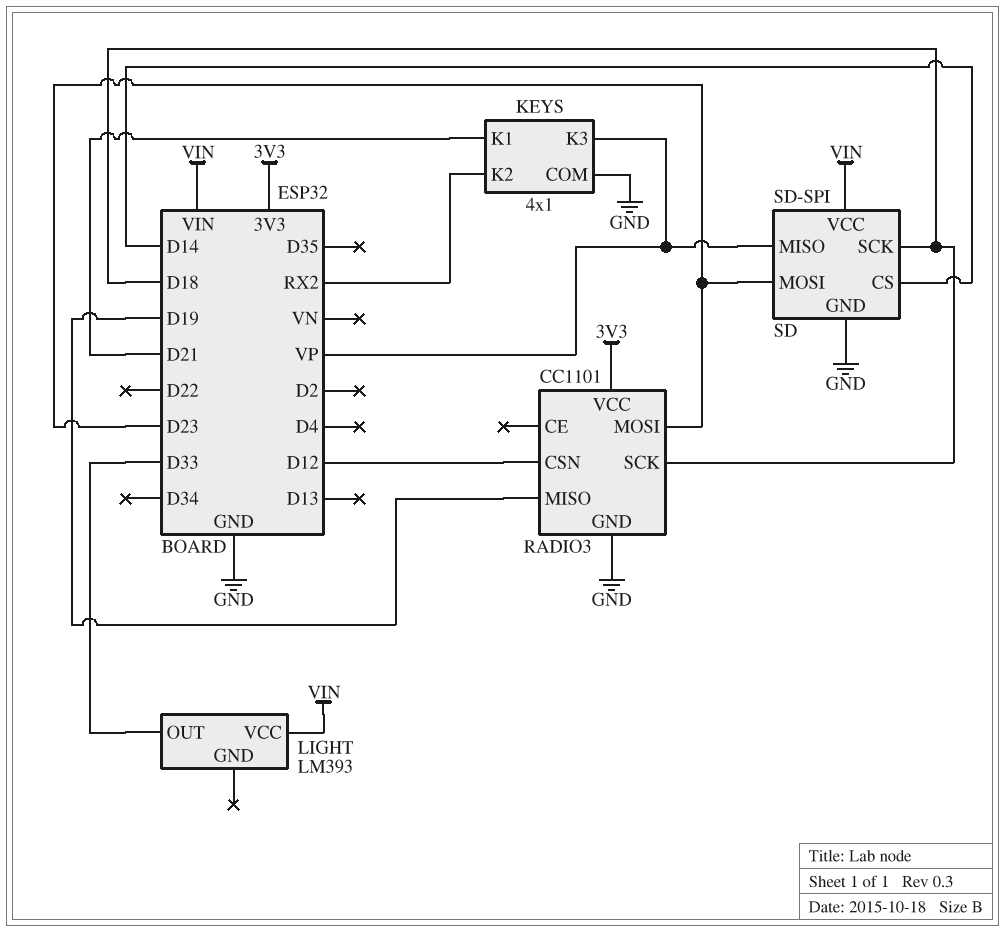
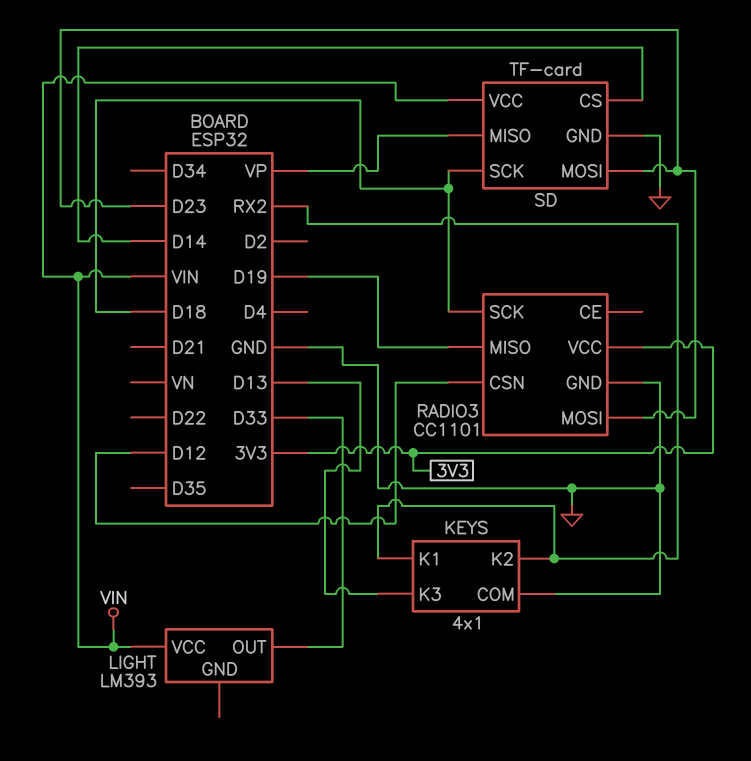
KEYS pin K1: D21 -> RX2
KEYS pin K3: VP -> D13
SD: SD-SPI -> TF-card

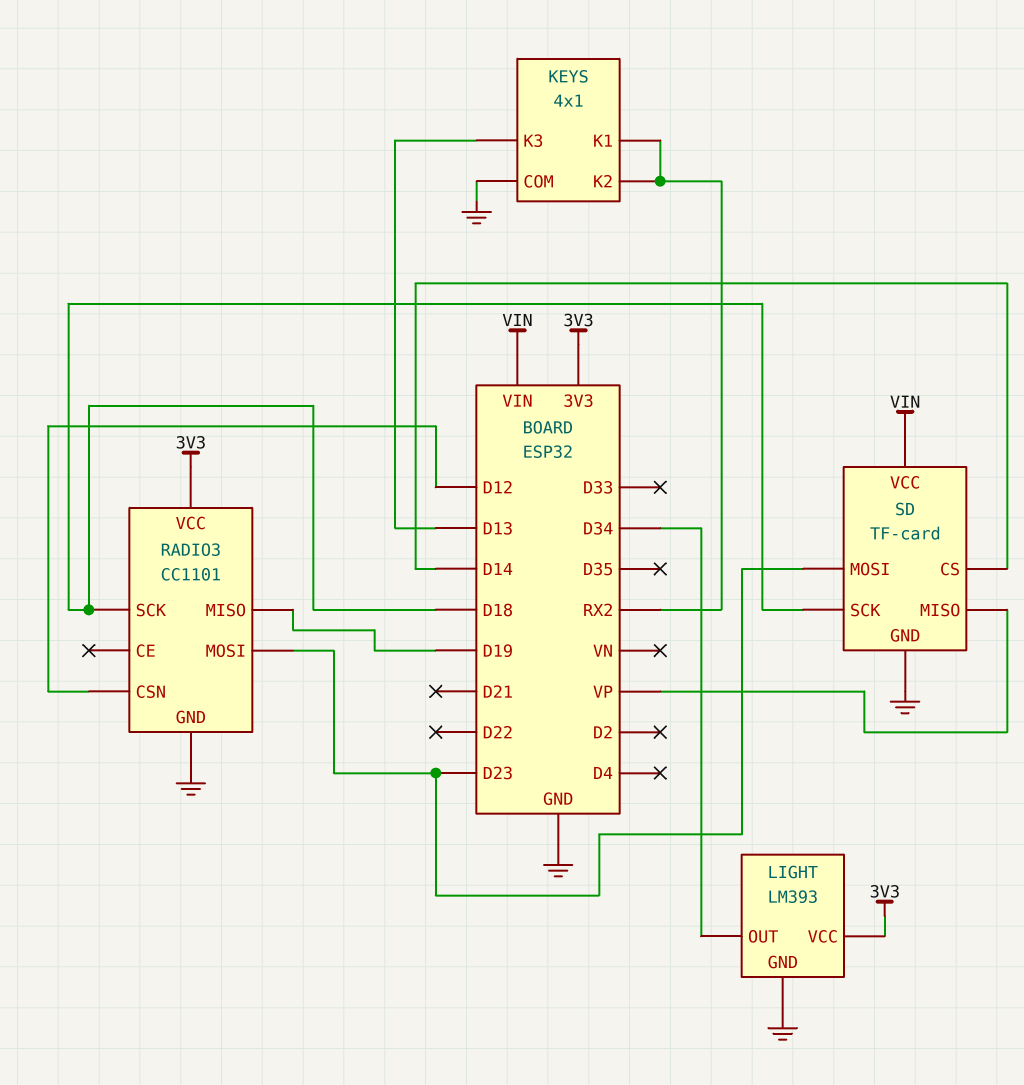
LIGHT pin GND: none -> GND
LIGHT pin OUT: D33 -> D34
LIGHT pin VCC: VIN -> 3V3

